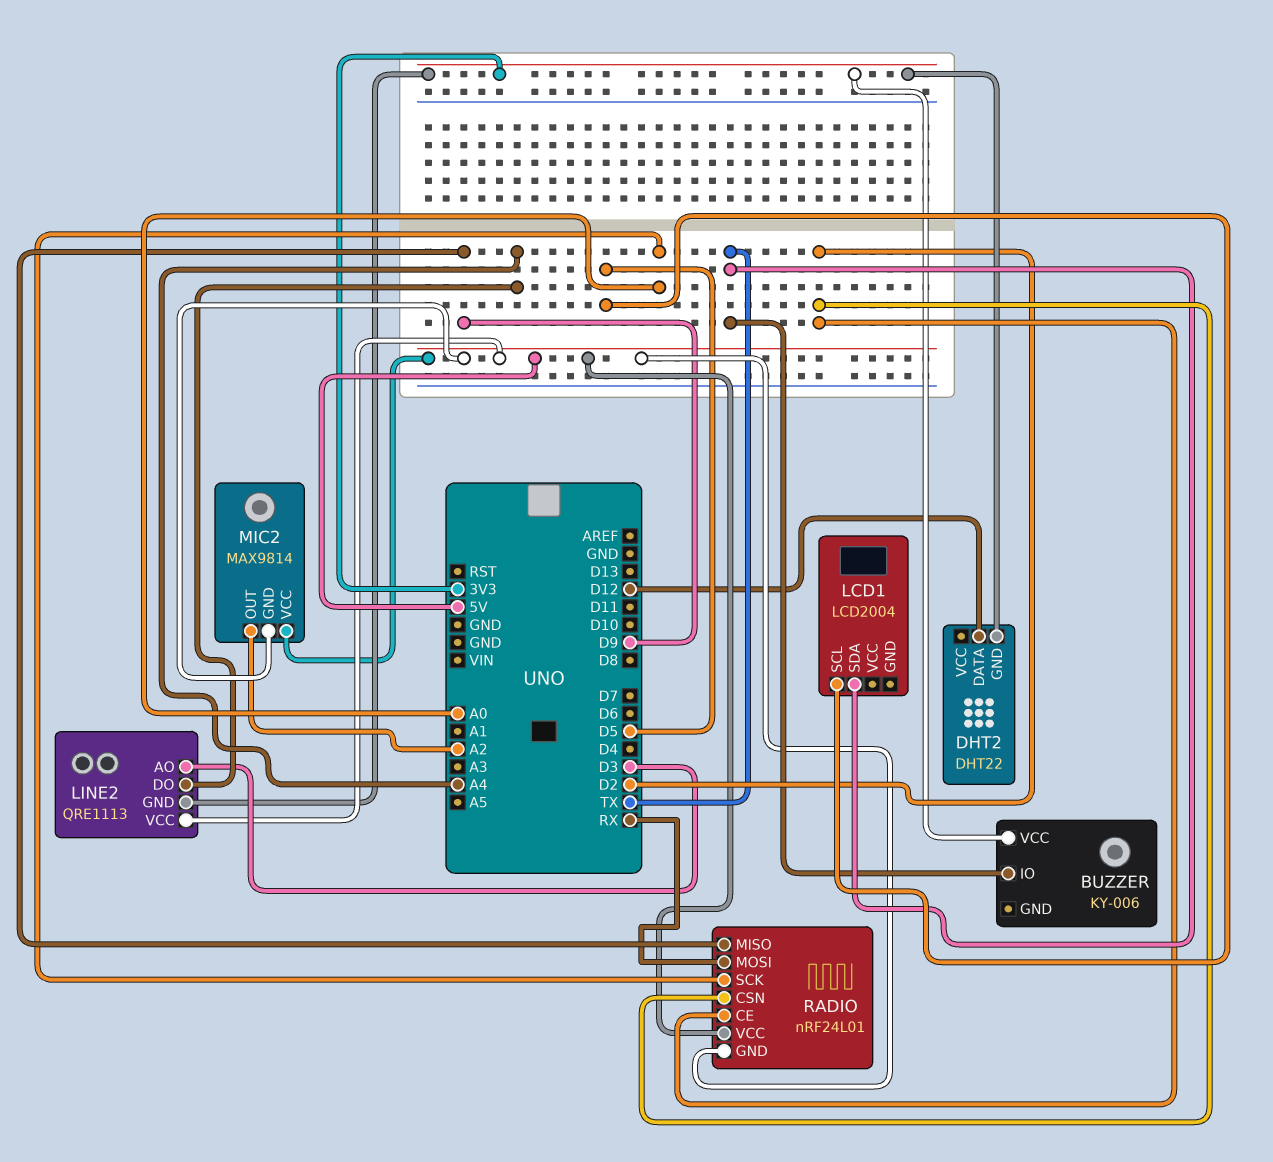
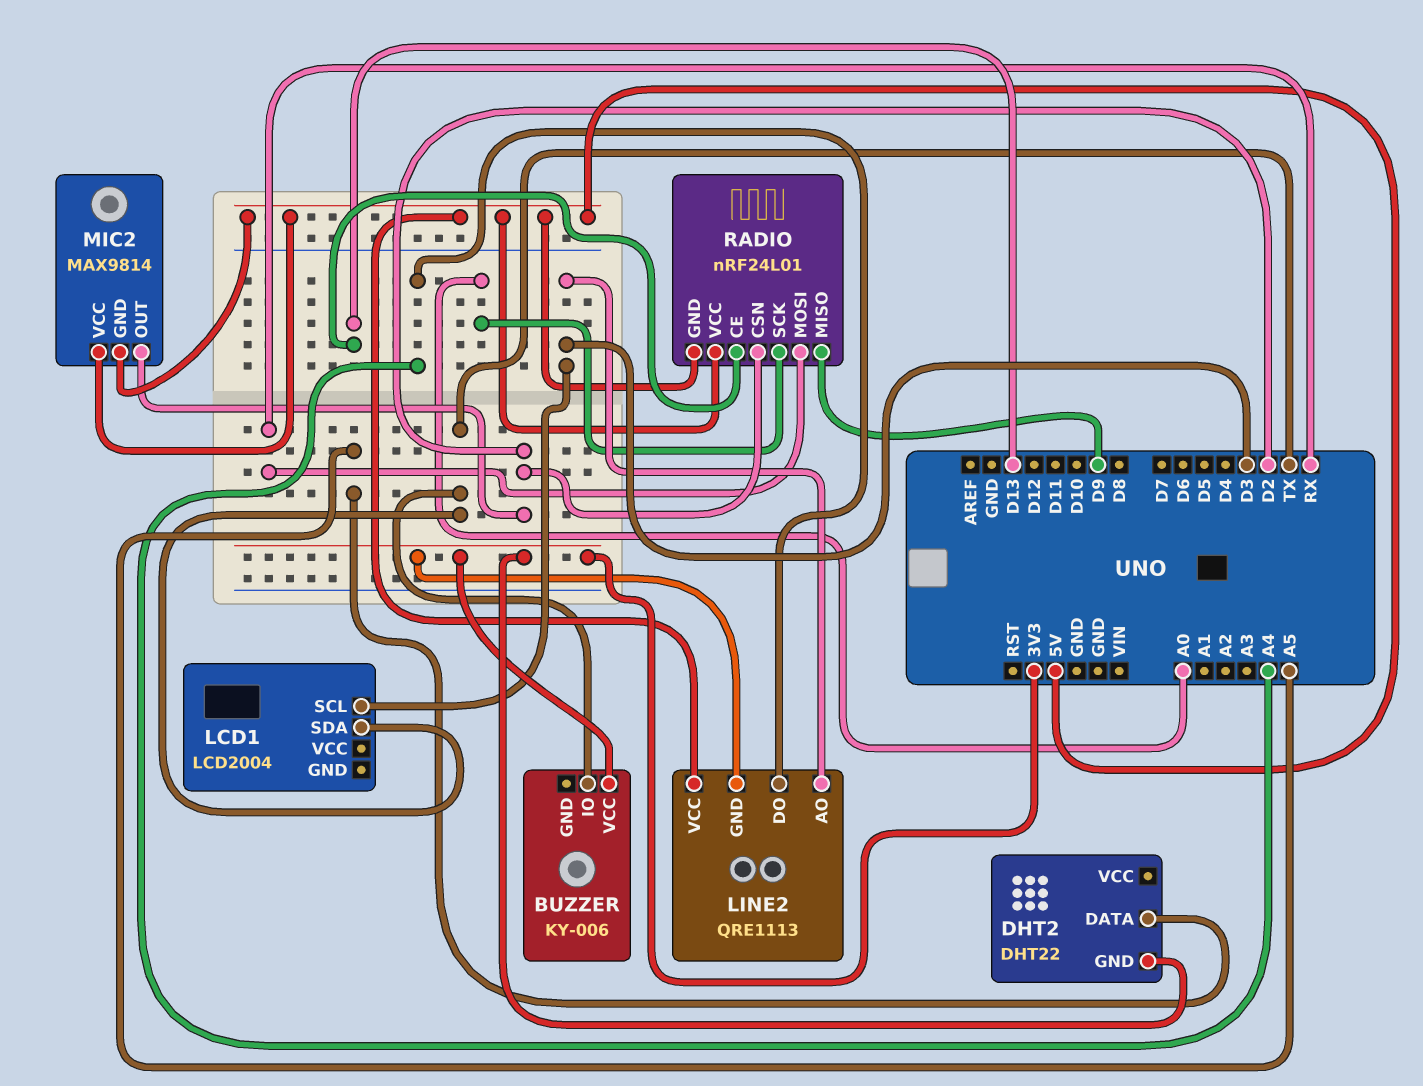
DHT2 pin DATA: D12 -> A5
LCD1 pin SCL: D5 -> D3
MIC2 pin OUT: A2 -> D2
RADIO pin CE: D2 -> D13

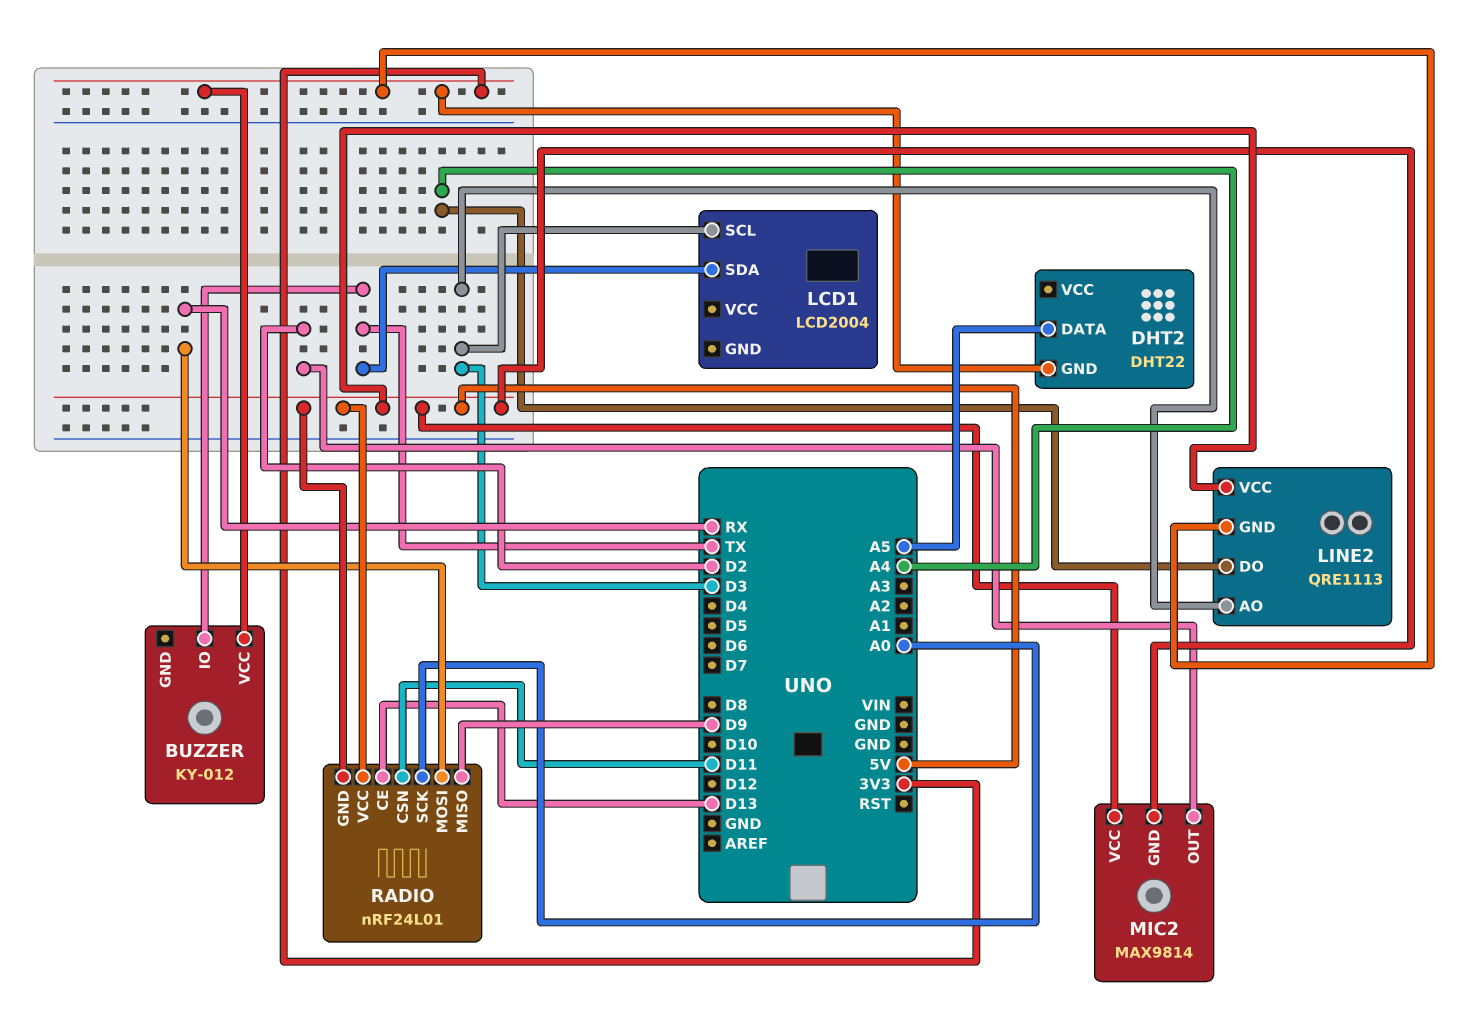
BUZZER: KY-006 -> KY-012
RADIO pin CSN: D2 -> D11

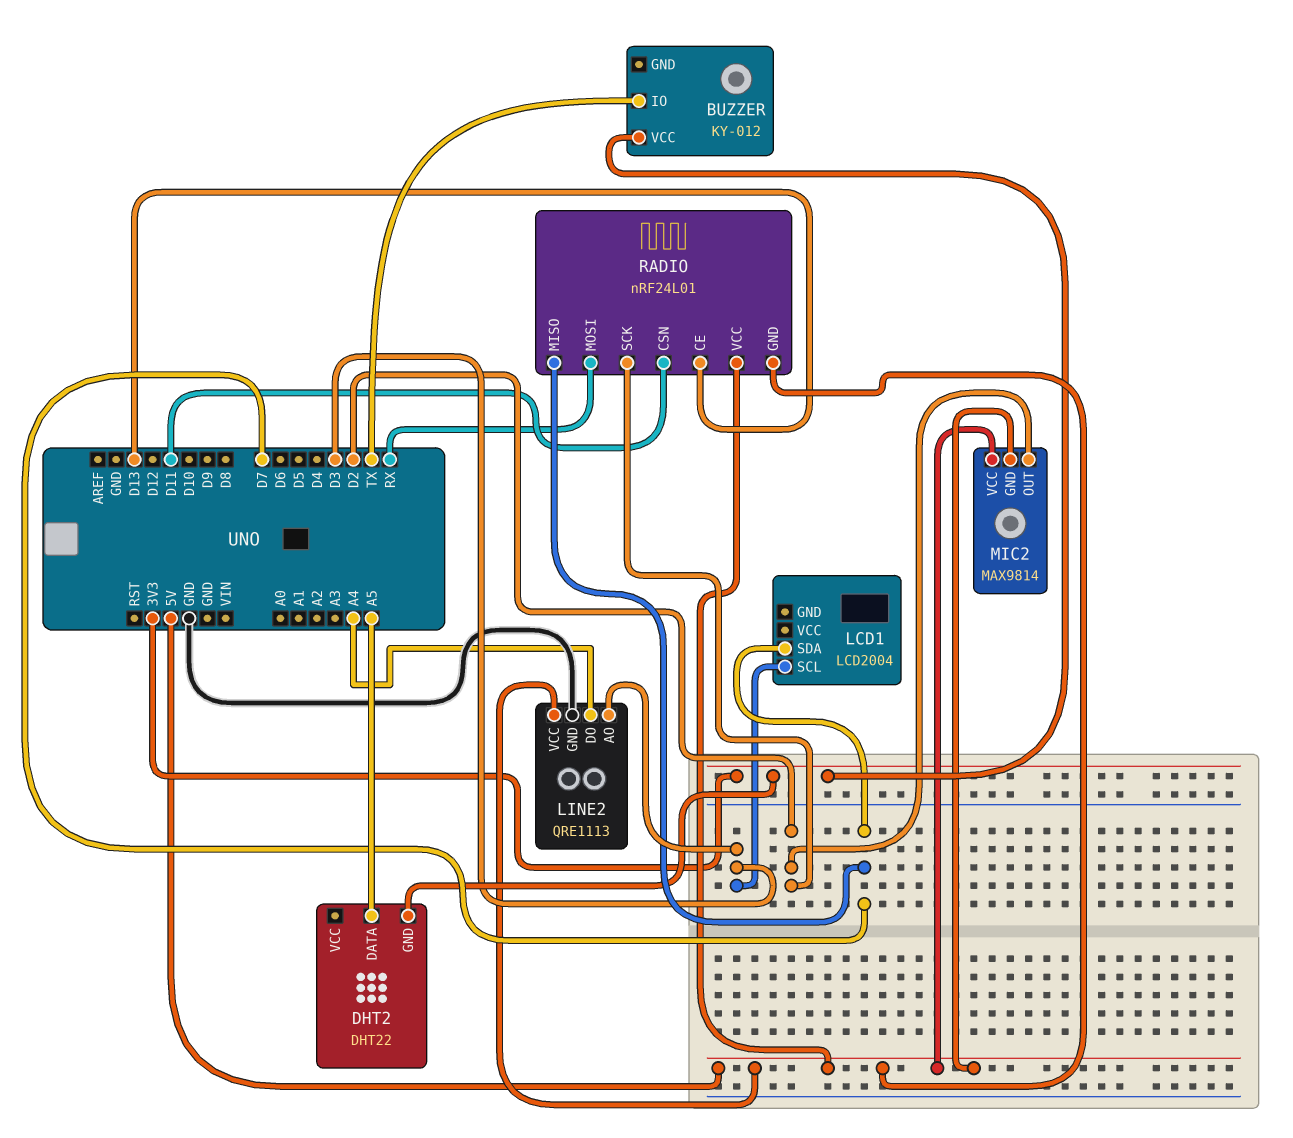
LCD1 pin SDA: TX -> D7
LINE2 pin GND: 3V3 -> GND
RADIO pin MISO: D9 -> D7
RADIO pin SCK: A0 -> D2

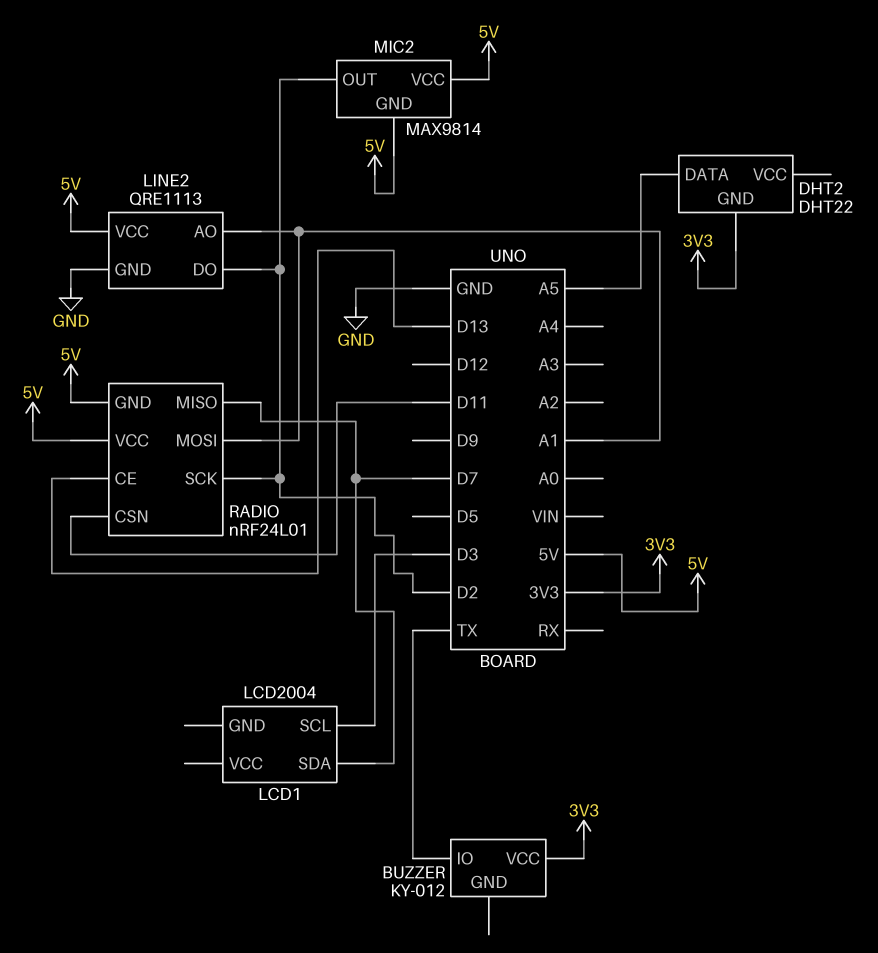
LINE2 pin AO: D3 -> A1
LINE2 pin DO: A4 -> D2
RADIO pin MOSI: RX -> A1

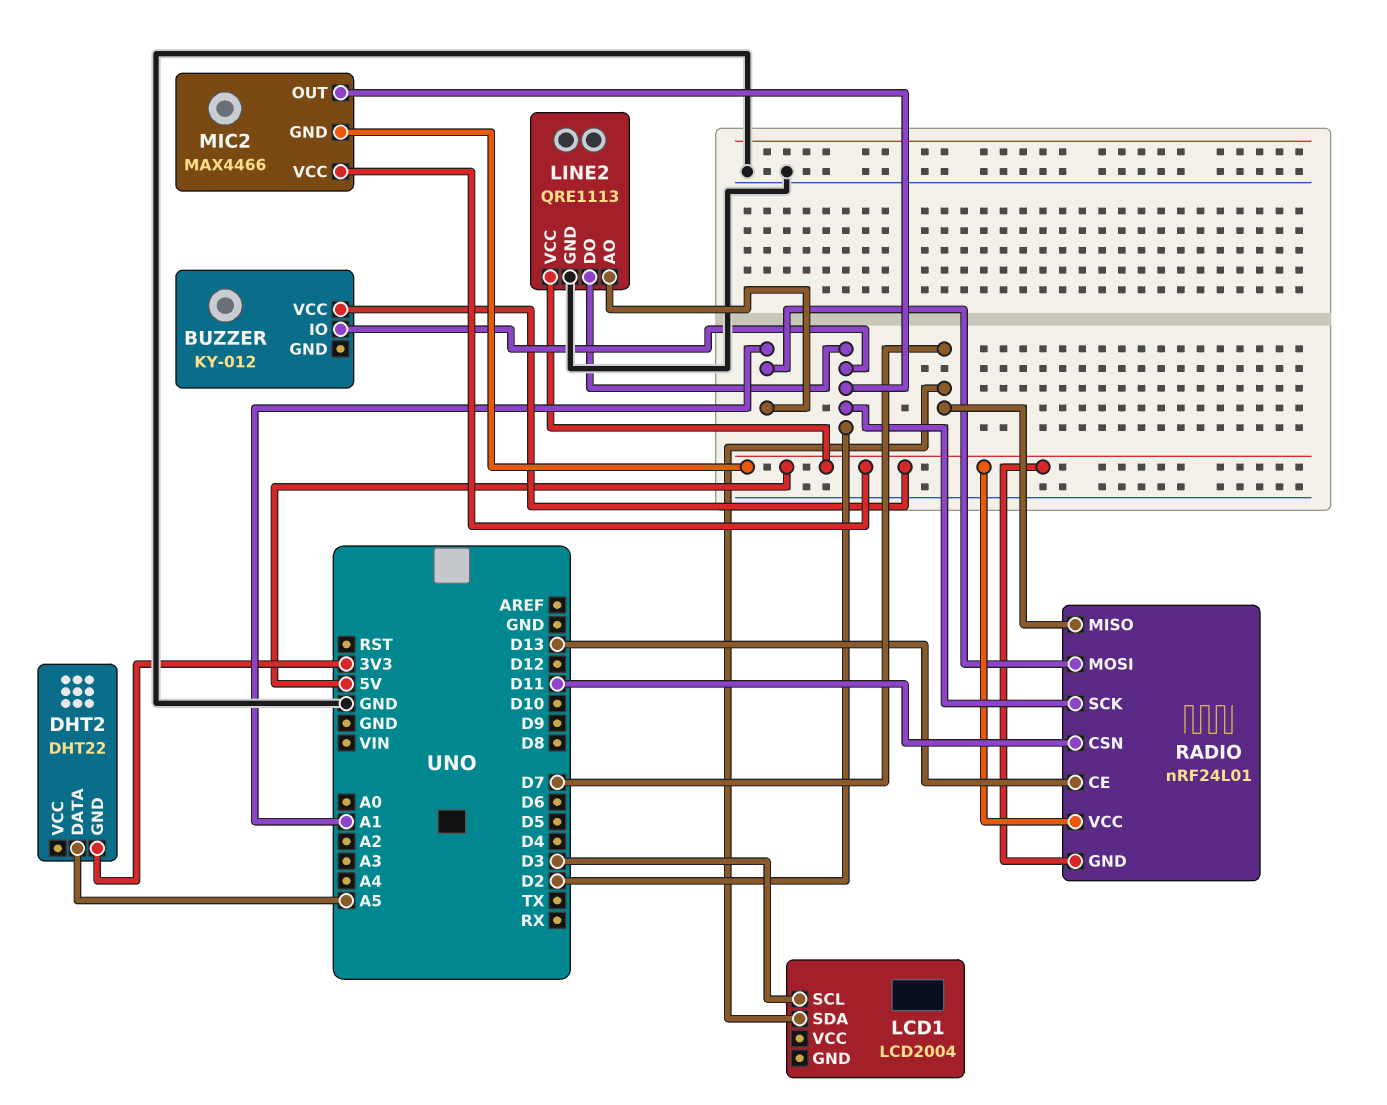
BUZZER pin IO: TX -> D2
BUZZER pin VCC: 3V3 -> 5V
MIC2: MAX9814 -> MAX4466

